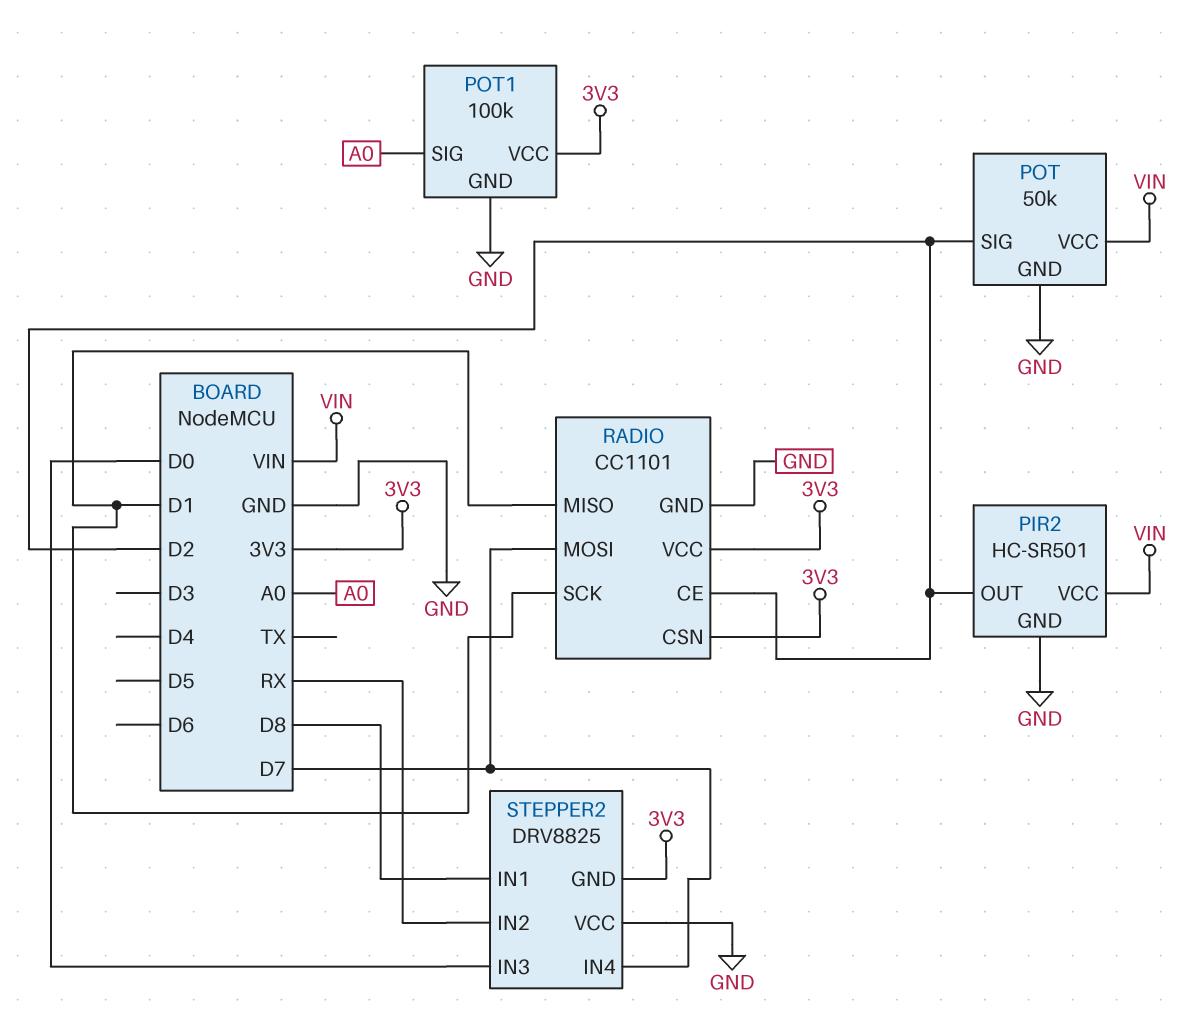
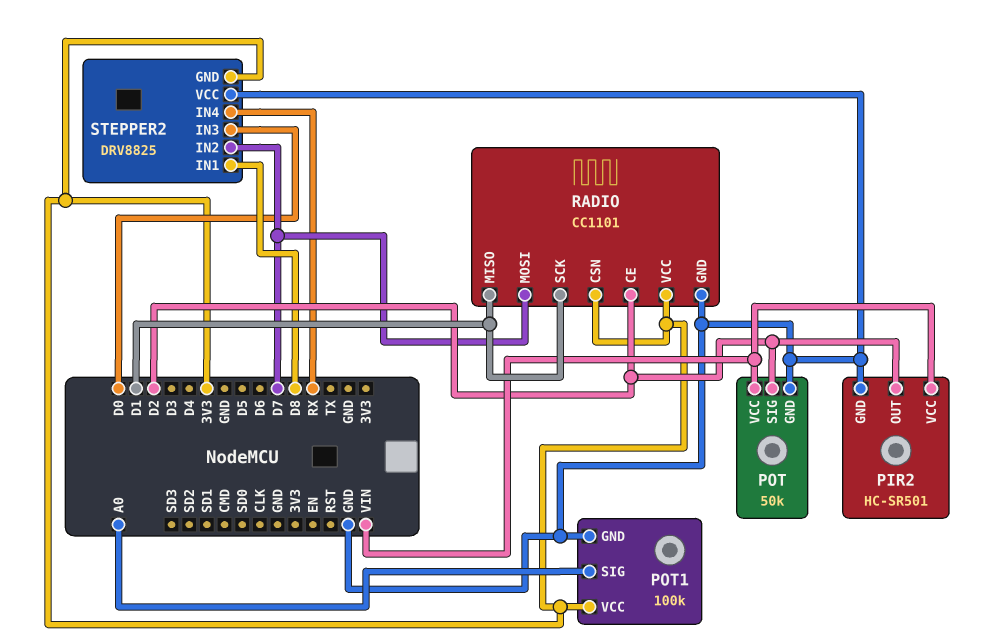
STEPPER2 pin IN2: RX -> D7
STEPPER2 pin IN4: D7 -> RX

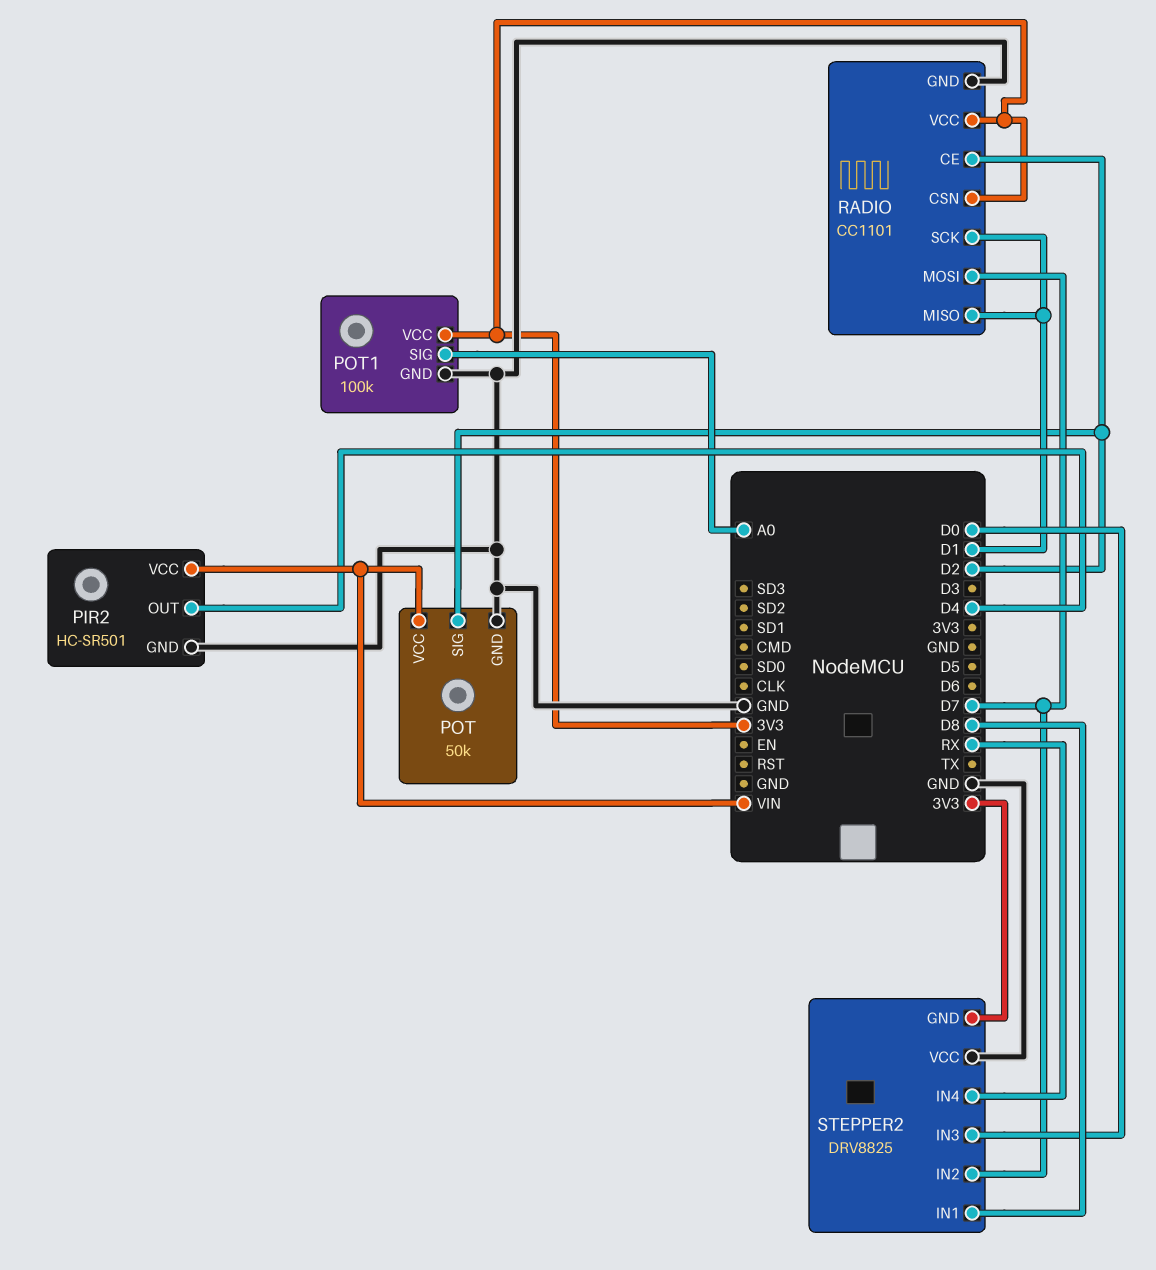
PIR2 pin OUT: D2 -> D4

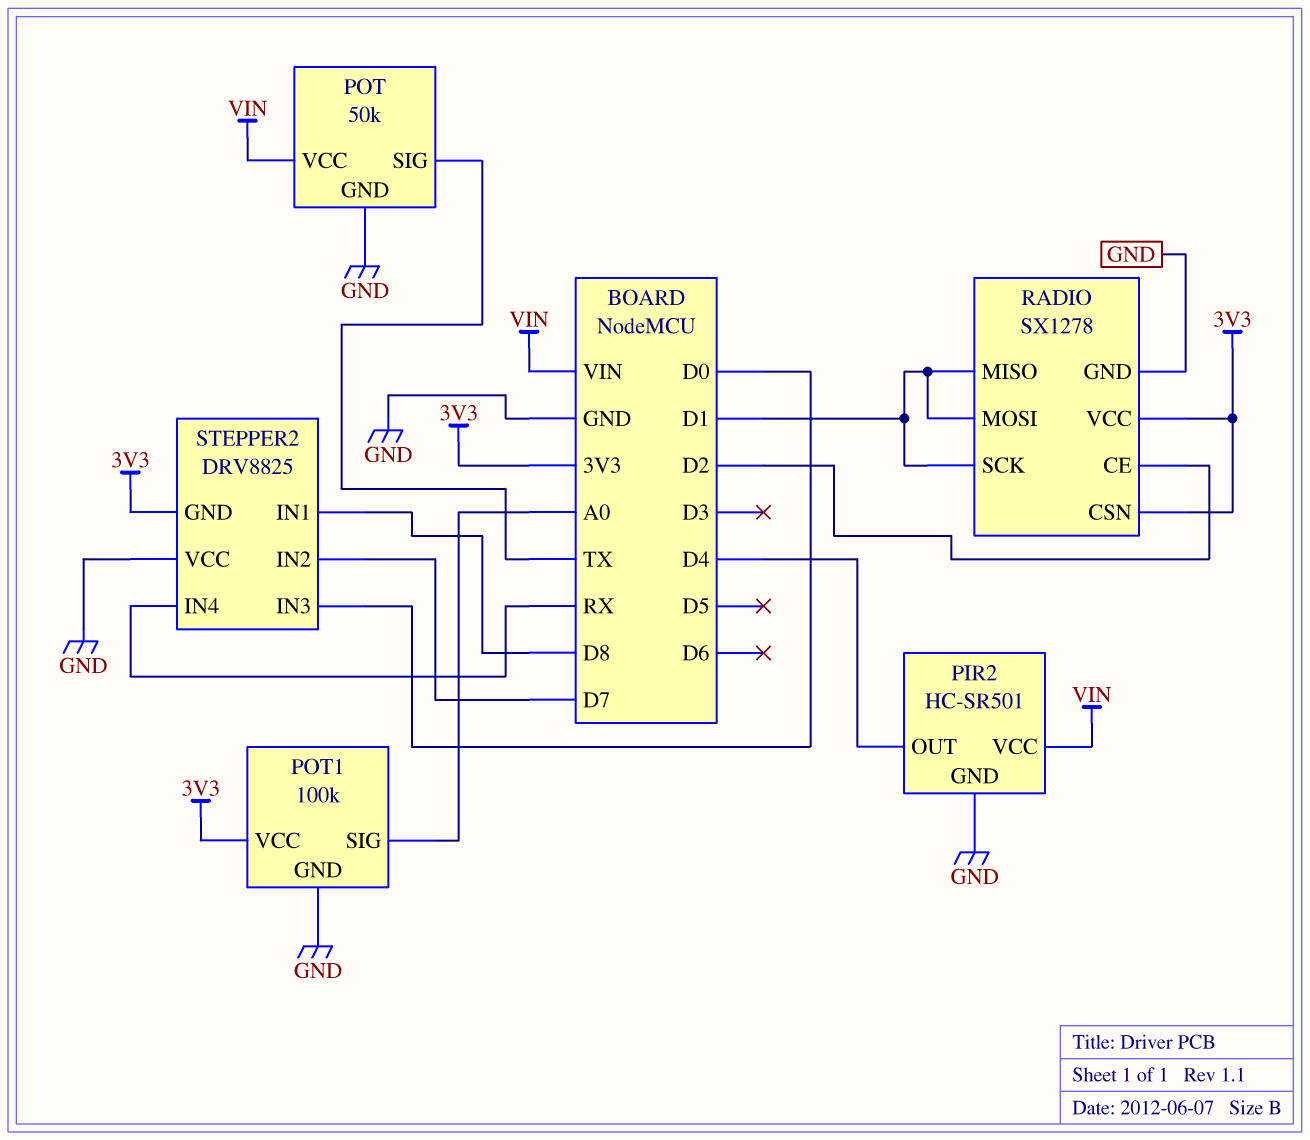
POT pin SIG: D2 -> TX
RADIO: CC1101 -> SX1278
RADIO pin MOSI: D7 -> D1

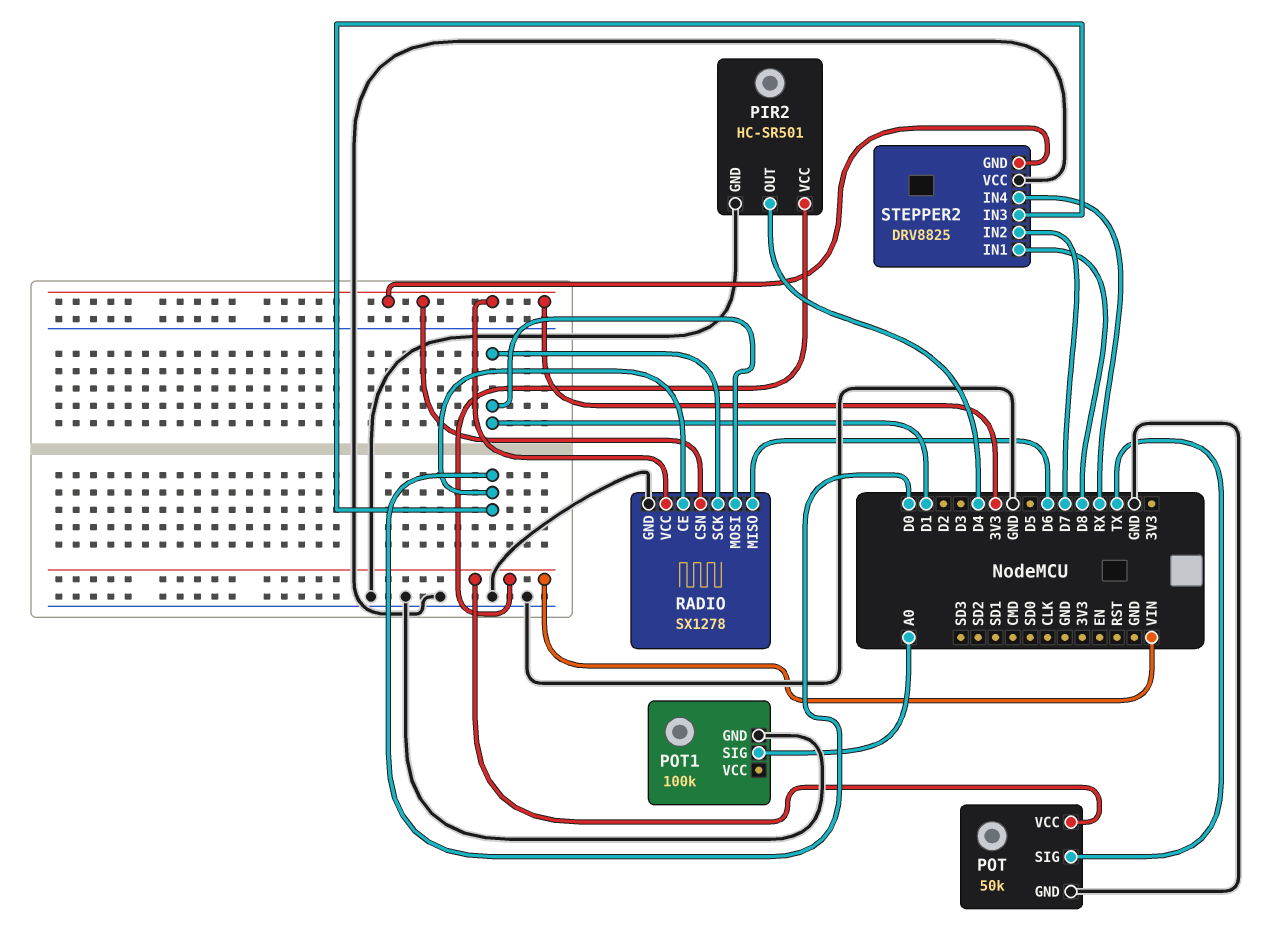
POT1 pin VCC: 3V3 -> none
RADIO pin CE: D2 -> D0
RADIO pin MISO: D1 -> D6

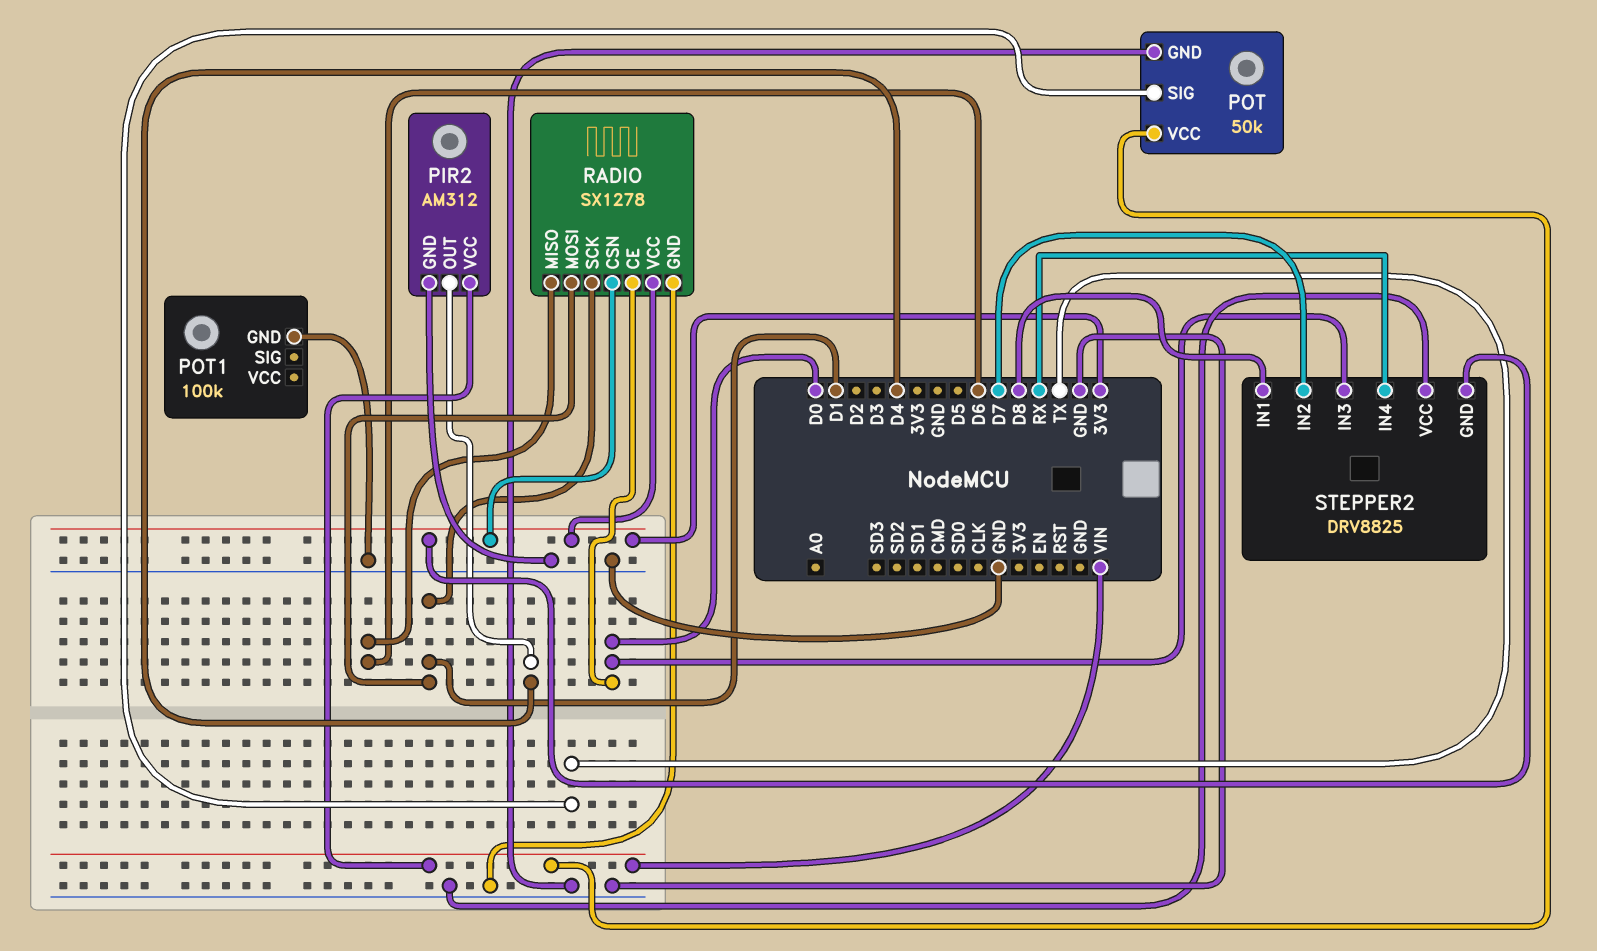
PIR2: HC-SR501 -> AM312
POT1 pin SIG: A0 -> none

